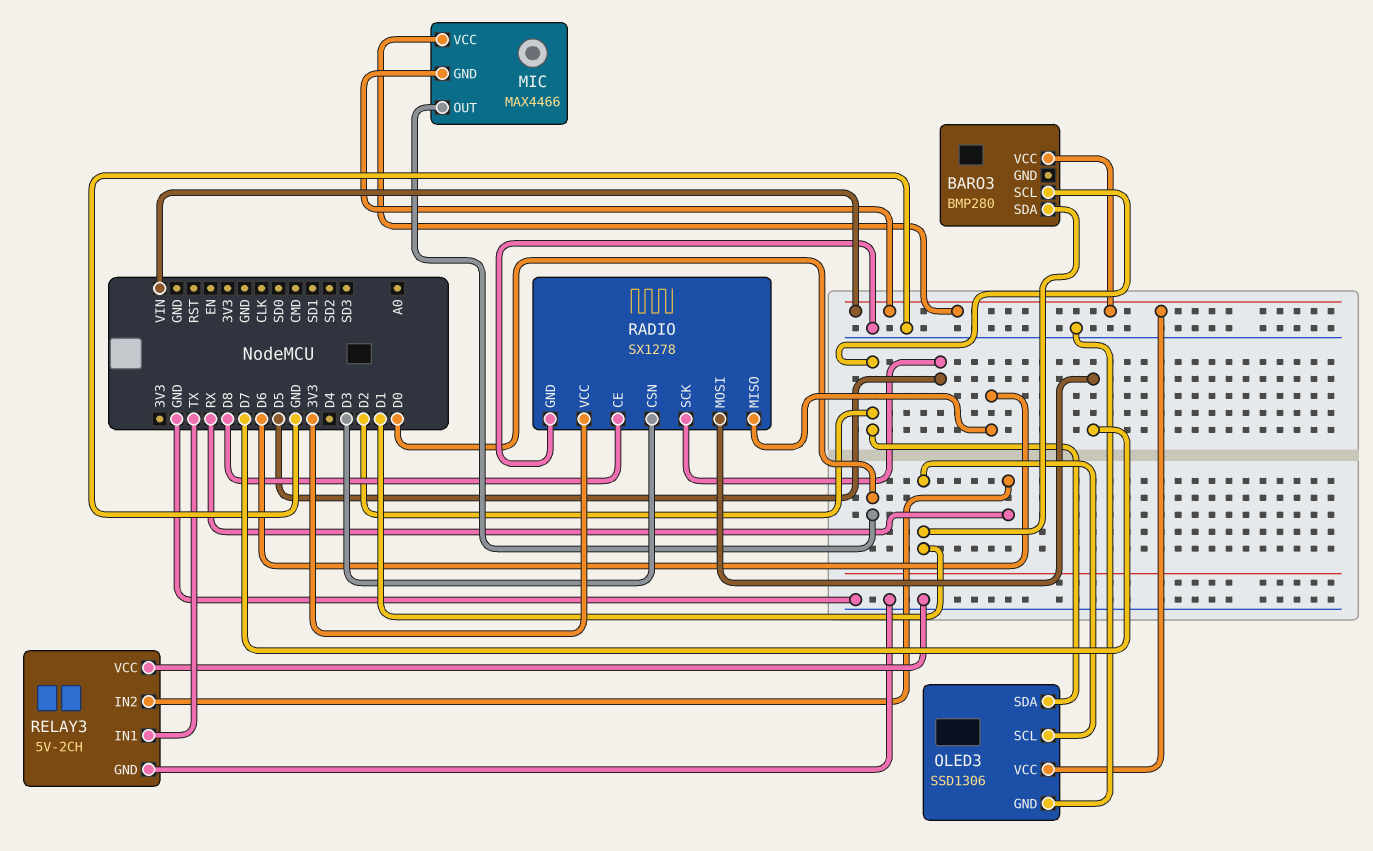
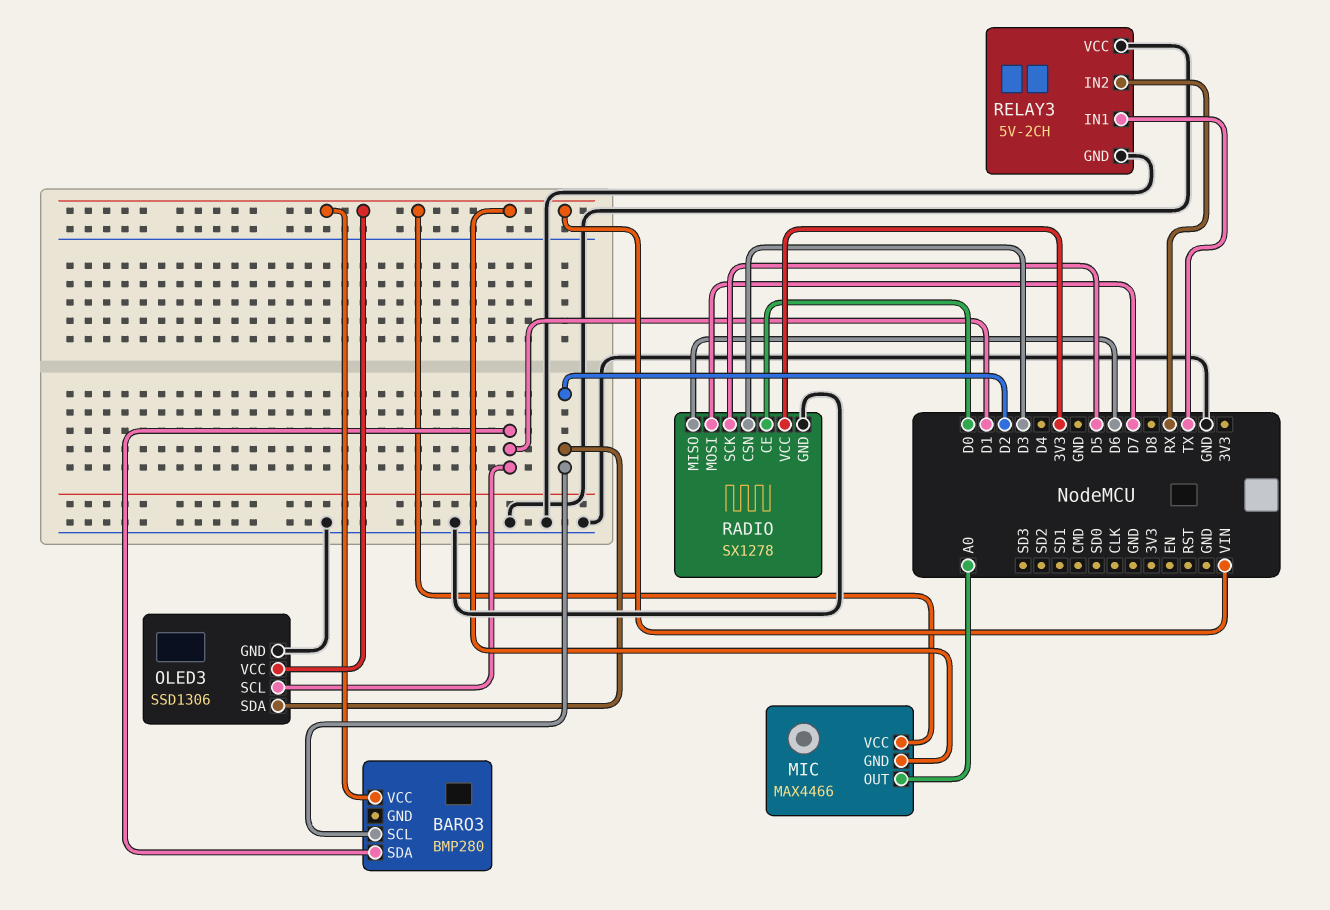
MIC pin OUT: D0 -> A0
RADIO pin CE: D8 -> D0

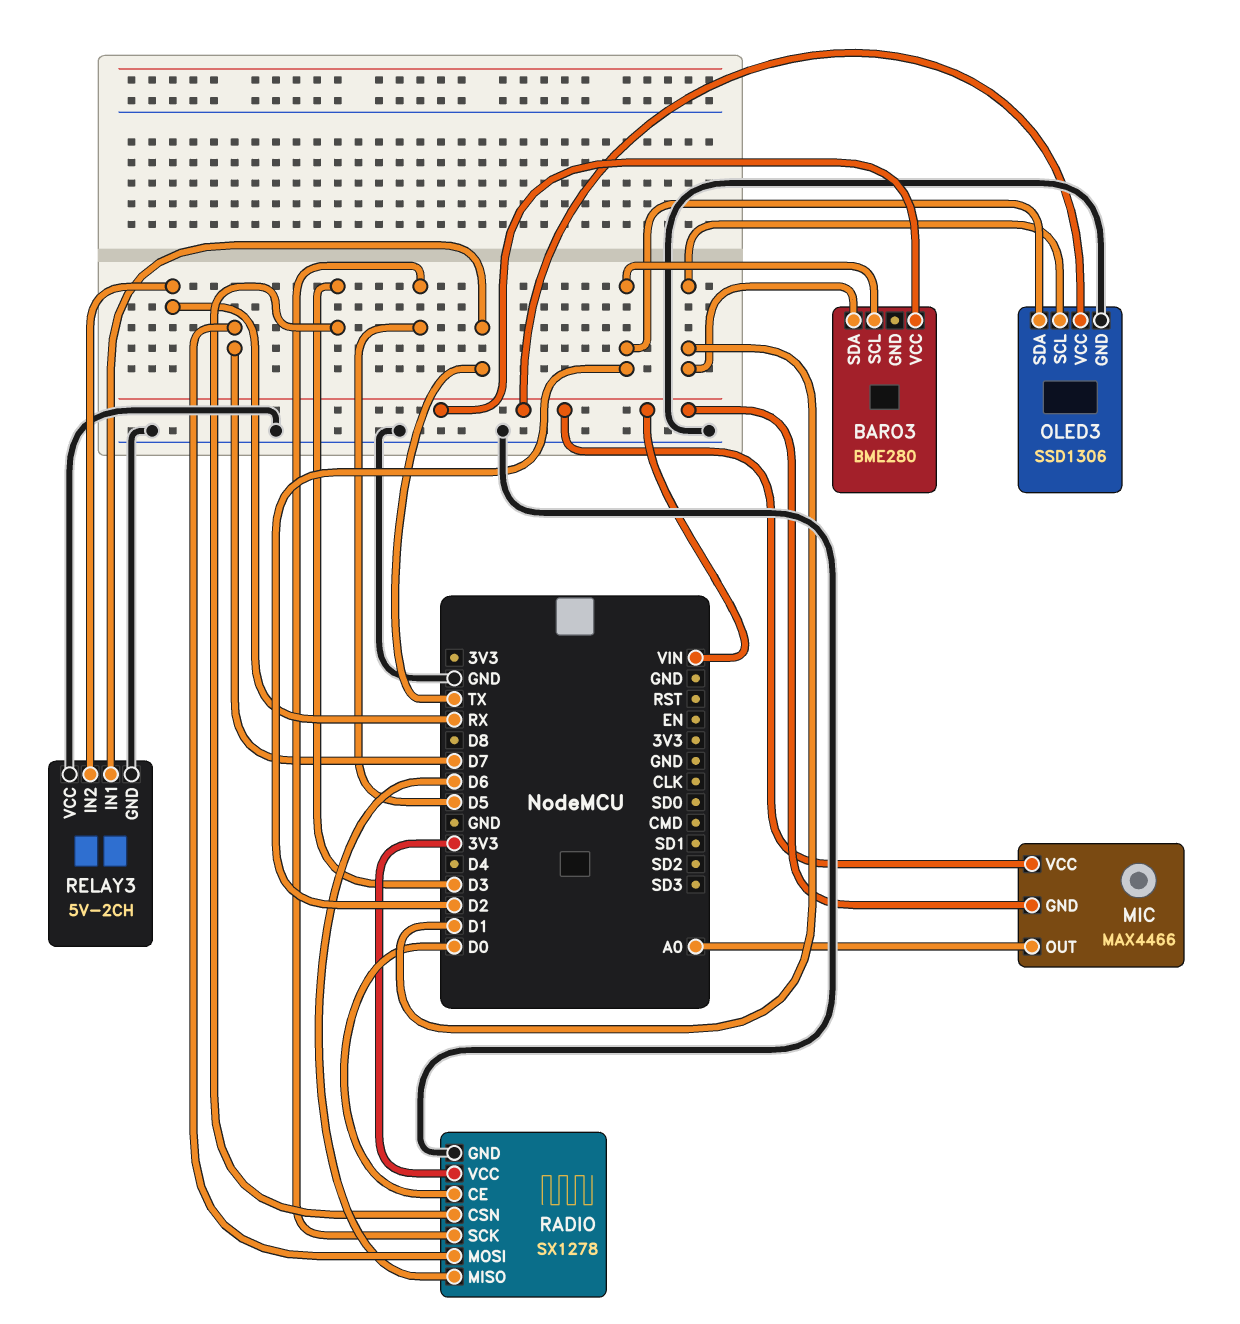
BARO3: BMP280 -> BME280

